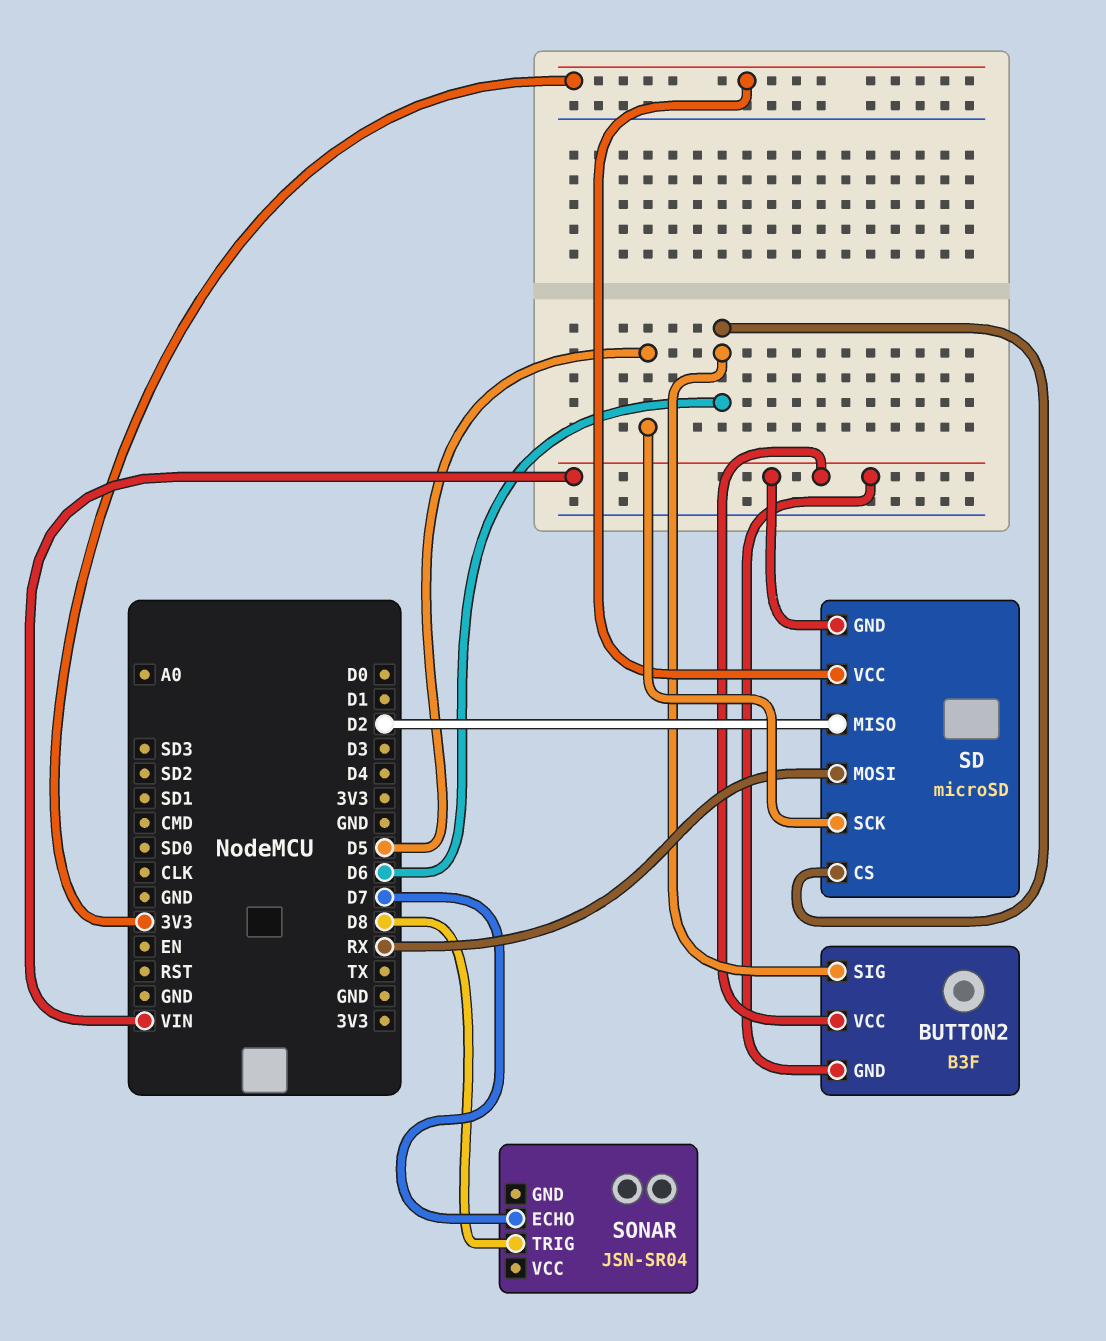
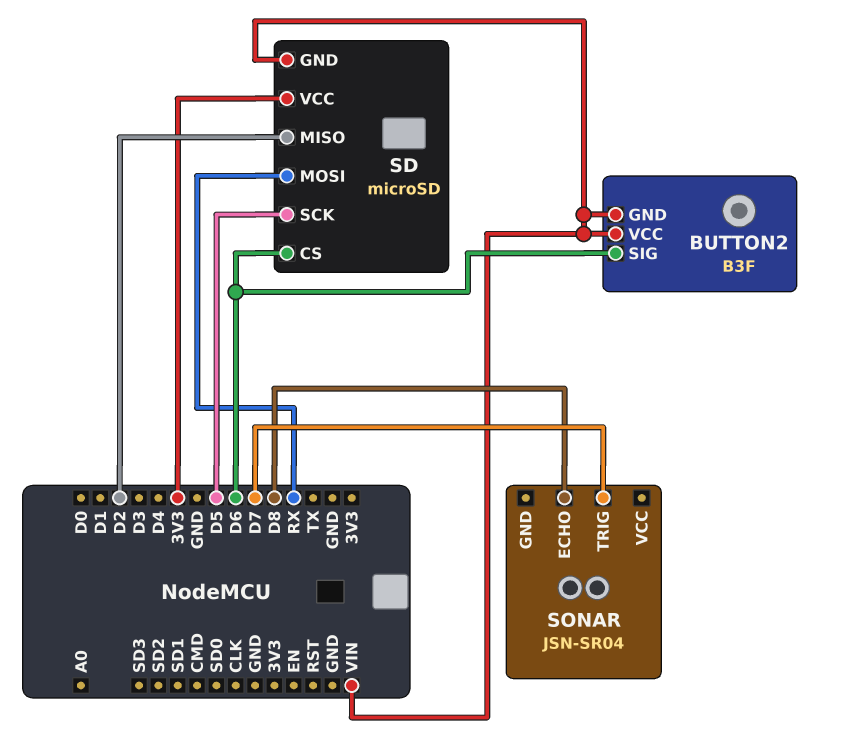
SONAR pin ECHO: D7 -> D8
SONAR pin TRIG: D8 -> D7

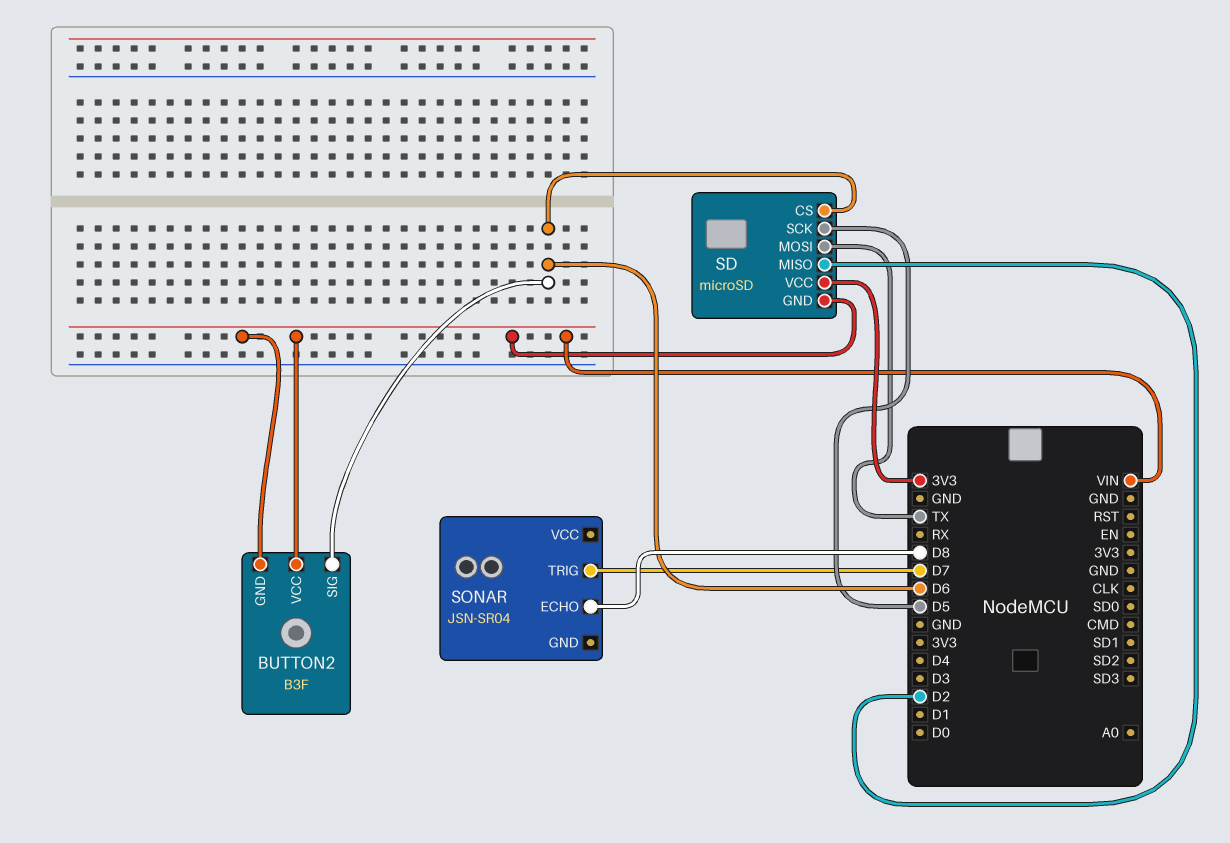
SD pin MOSI: RX -> TX

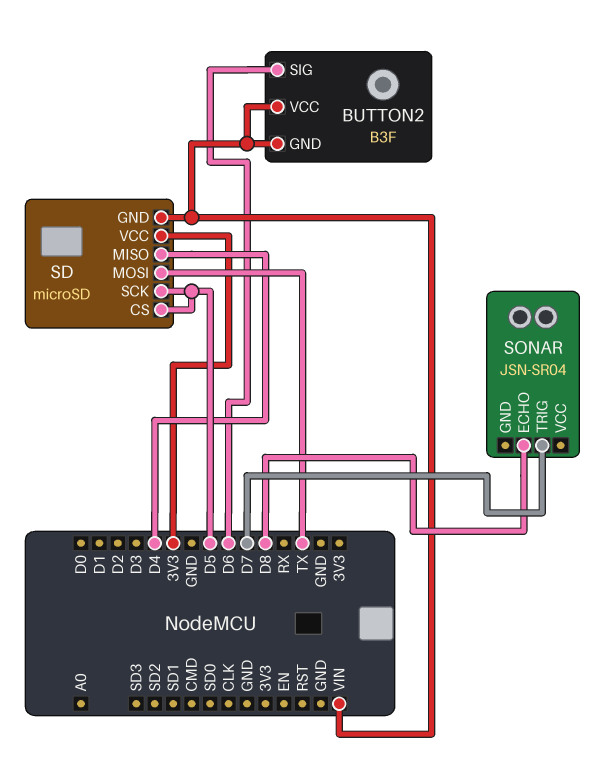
SD pin CS: D6 -> D5
SD pin MISO: D2 -> D4

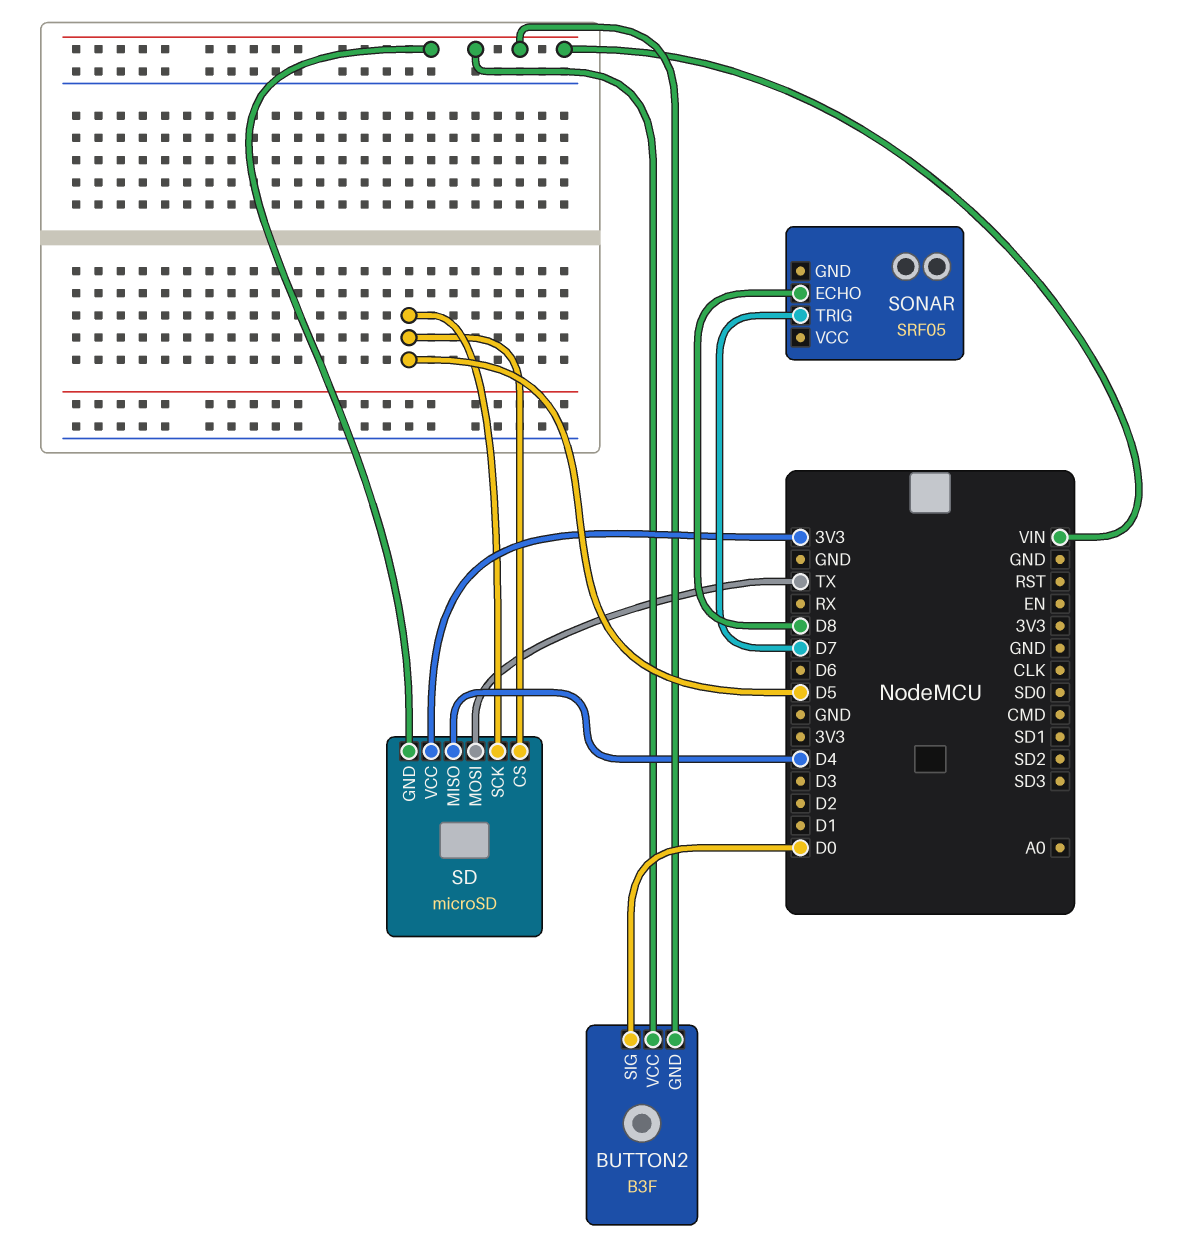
BUTTON2 pin SIG: D6 -> D0
SONAR: JSN-SR04 -> SRF05

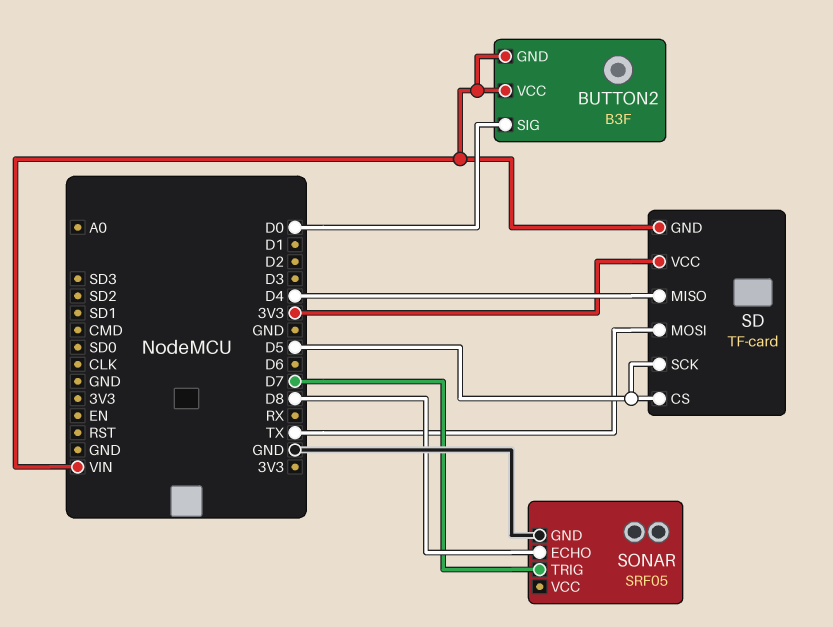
SD: microSD -> TF-card
SONAR pin GND: none -> GND

